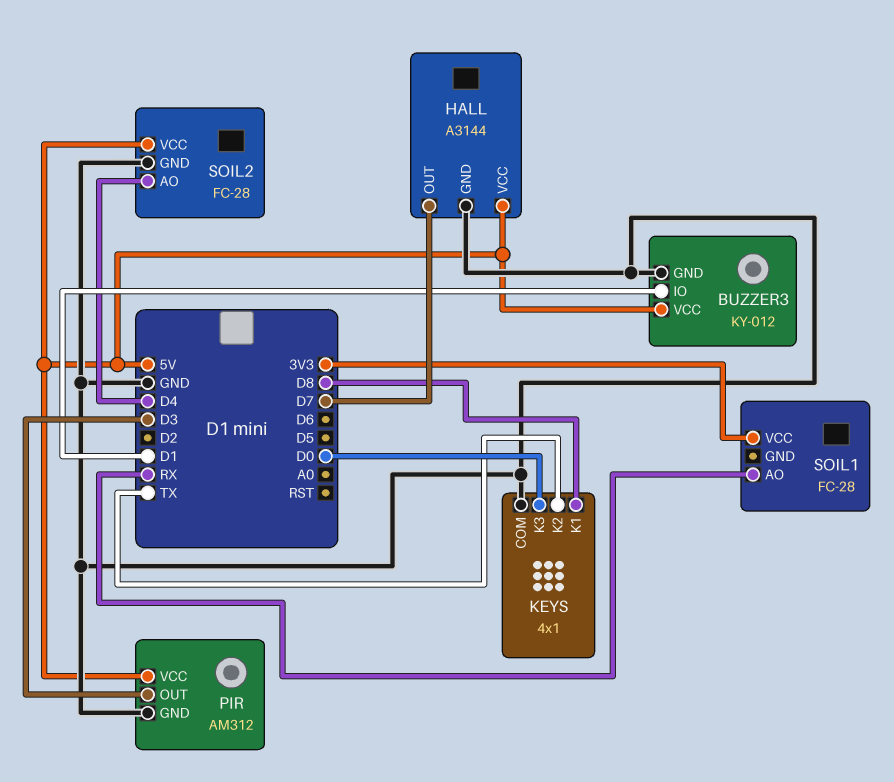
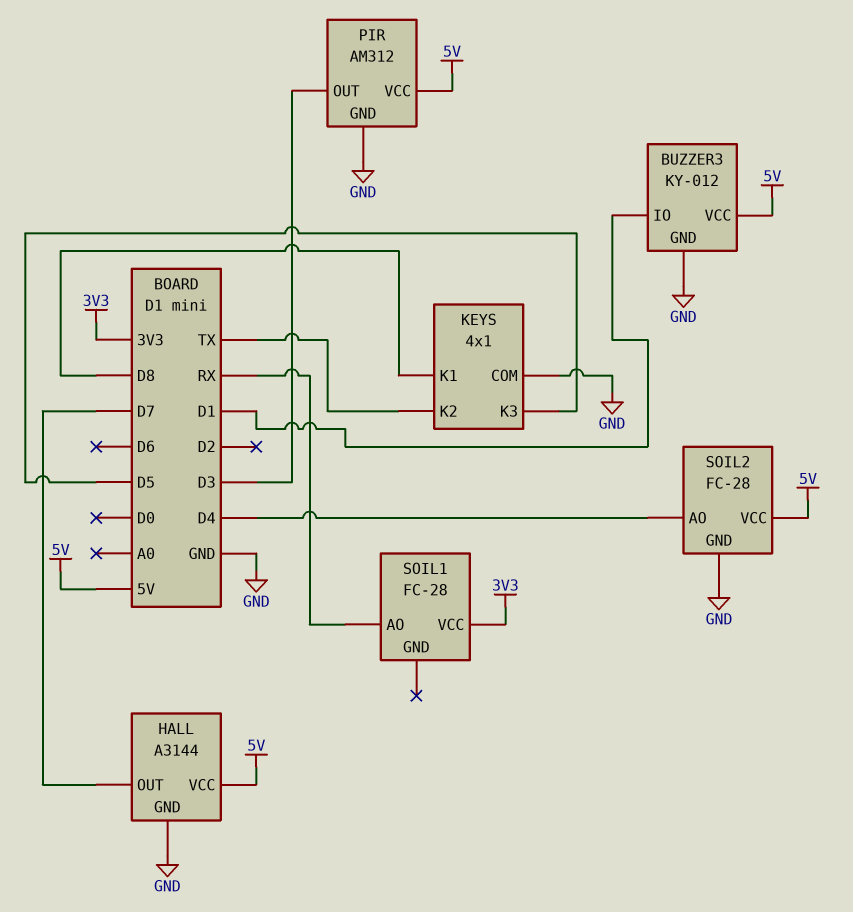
KEYS pin K3: D0 -> D5

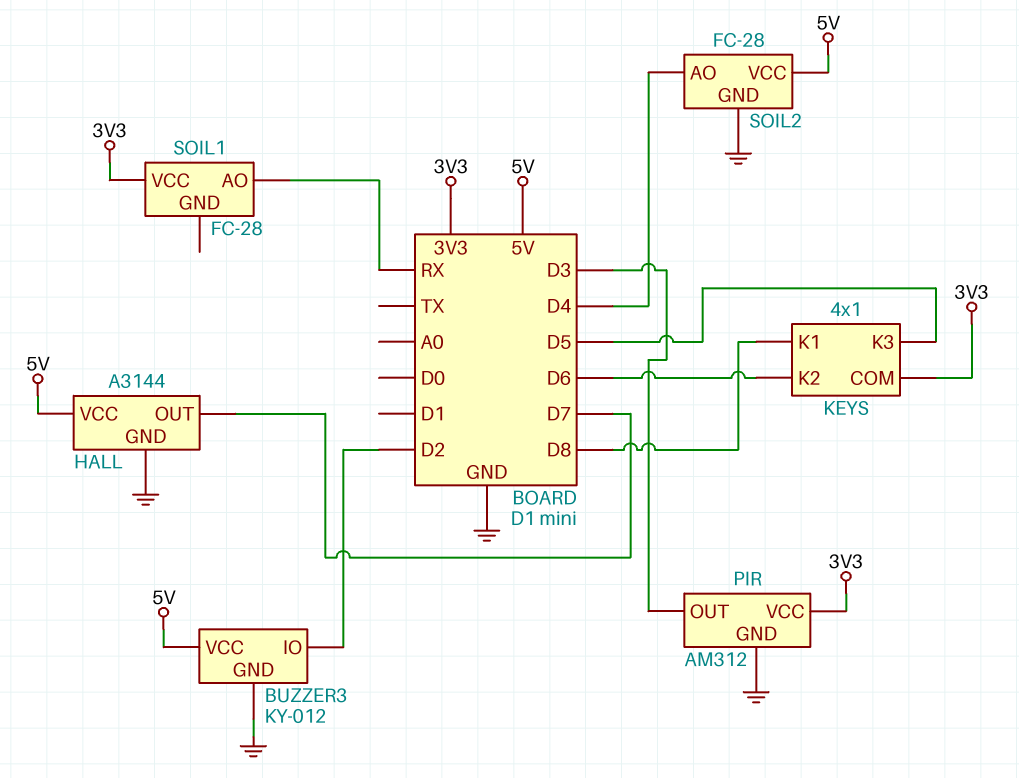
BUZZER3 pin IO: D1 -> D2
KEYS pin COM: GND -> 3V3
KEYS pin K2: TX -> D6
PIR pin VCC: 5V -> 3V3

